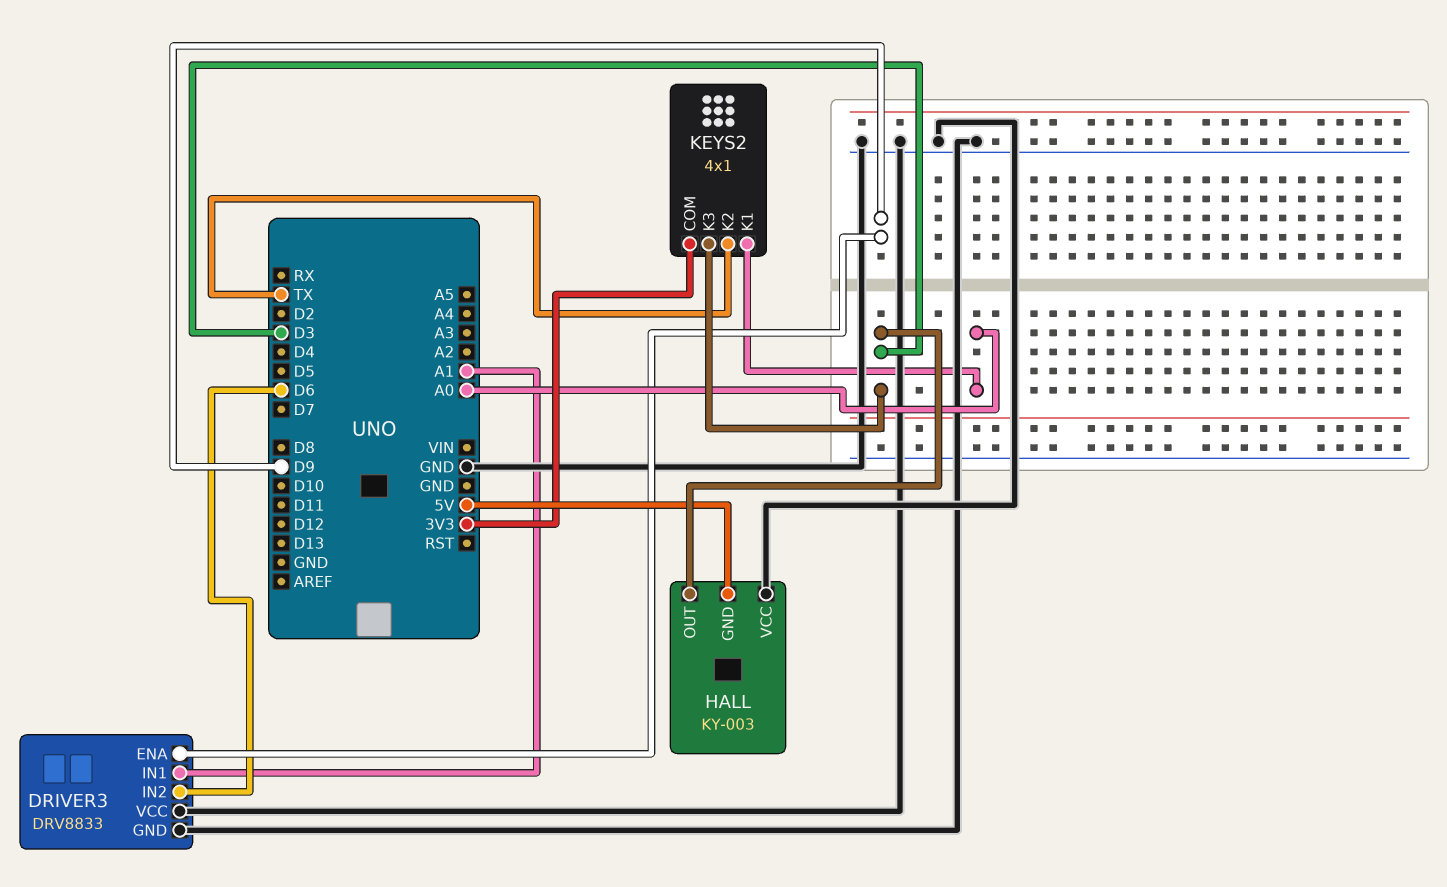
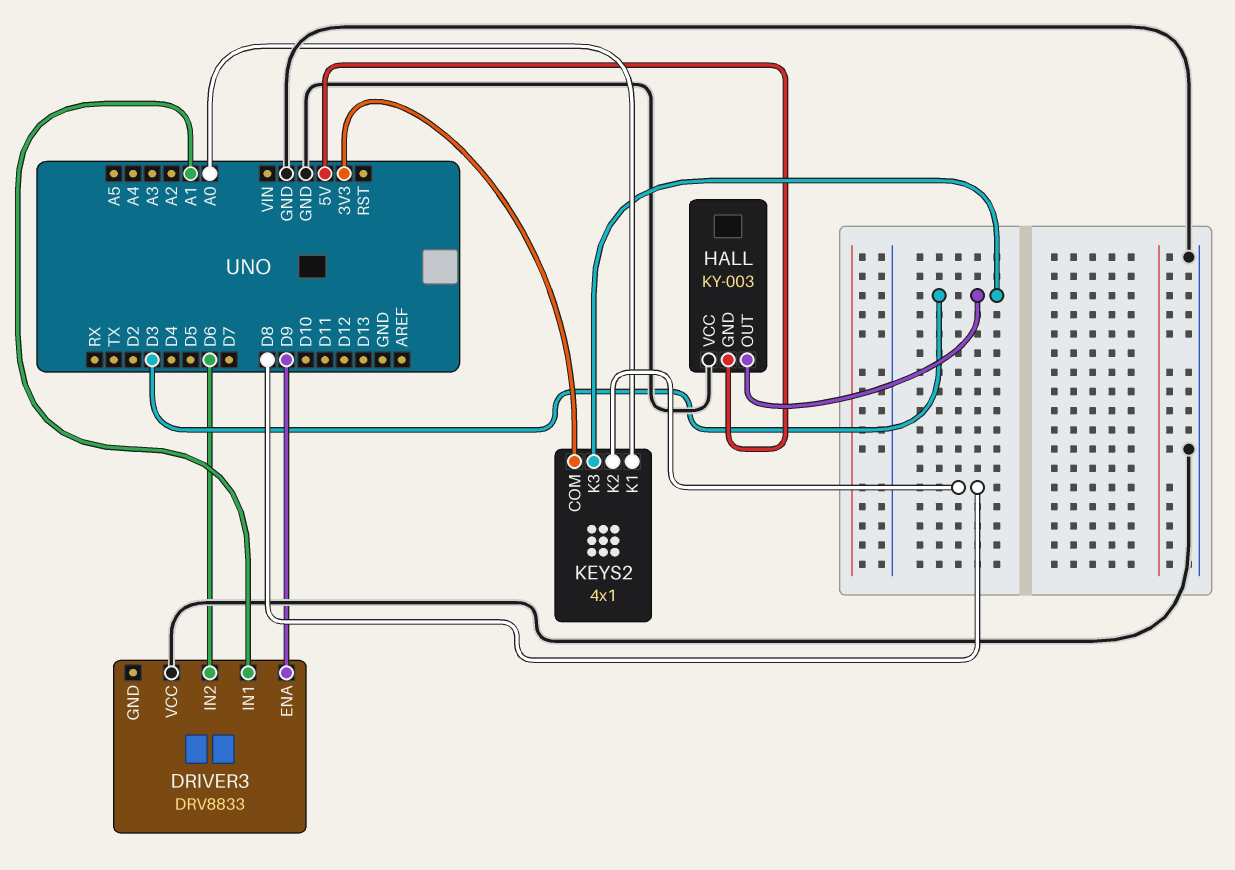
DRIVER3 pin GND: GND -> none
KEYS2 pin K2: TX -> D8

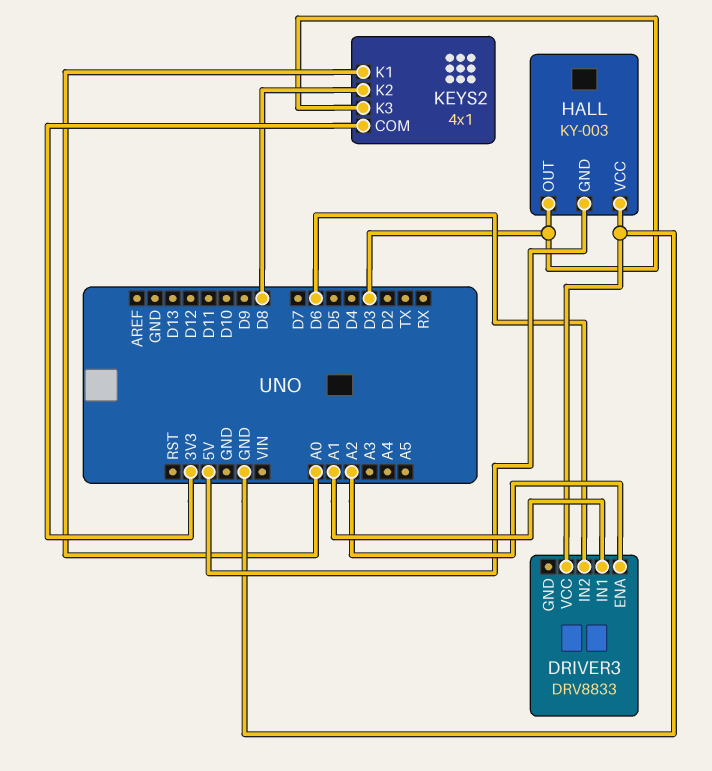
DRIVER3 pin ENA: D9 -> A2

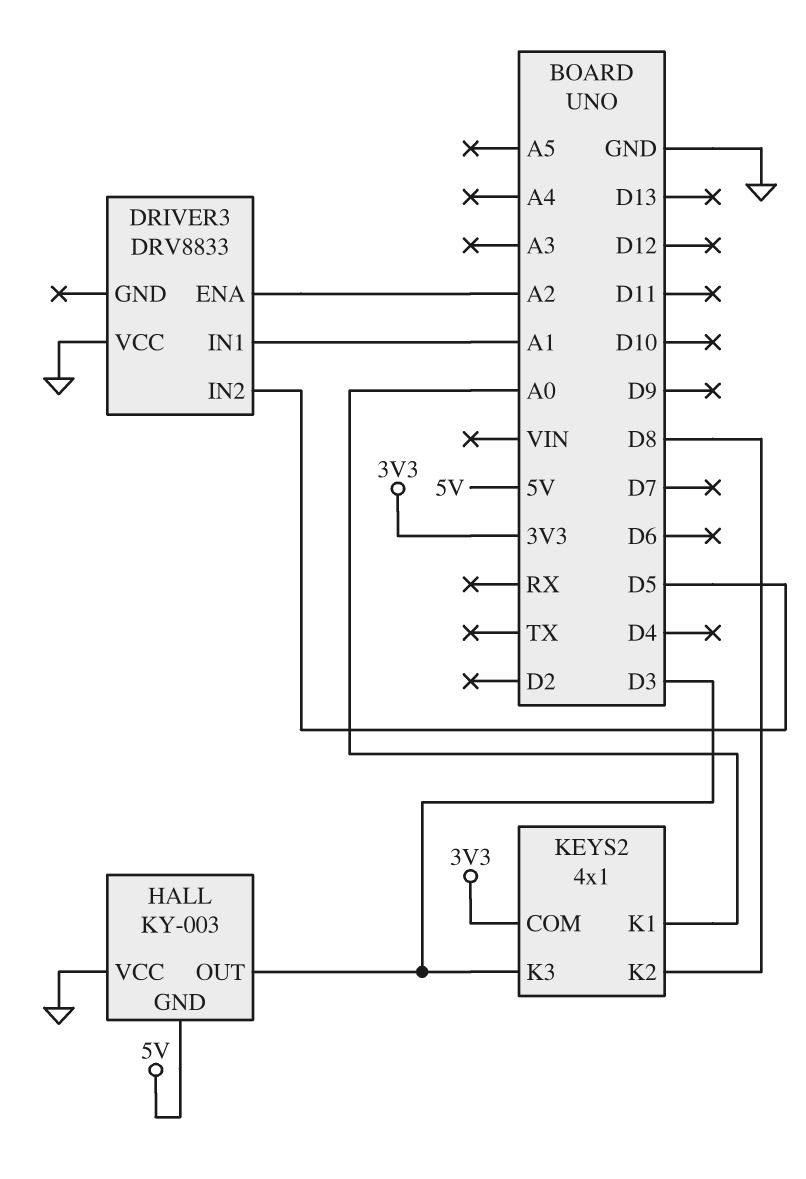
DRIVER3 pin IN2: D6 -> D5

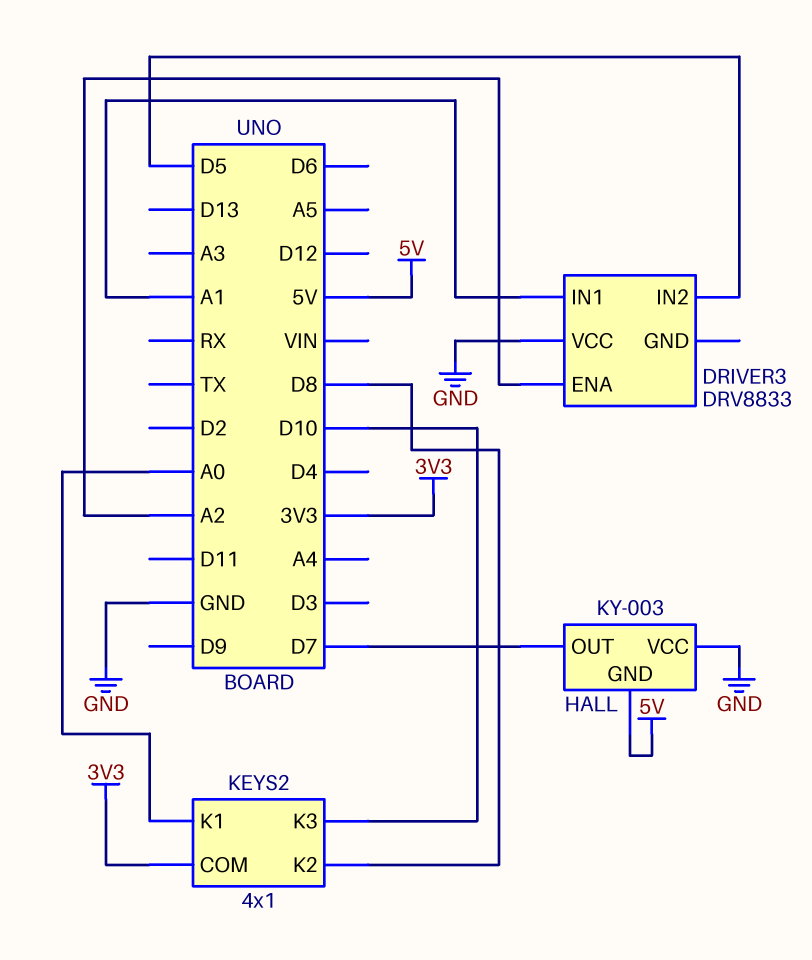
HALL pin OUT: D3 -> D7
KEYS2 pin K3: D3 -> D10

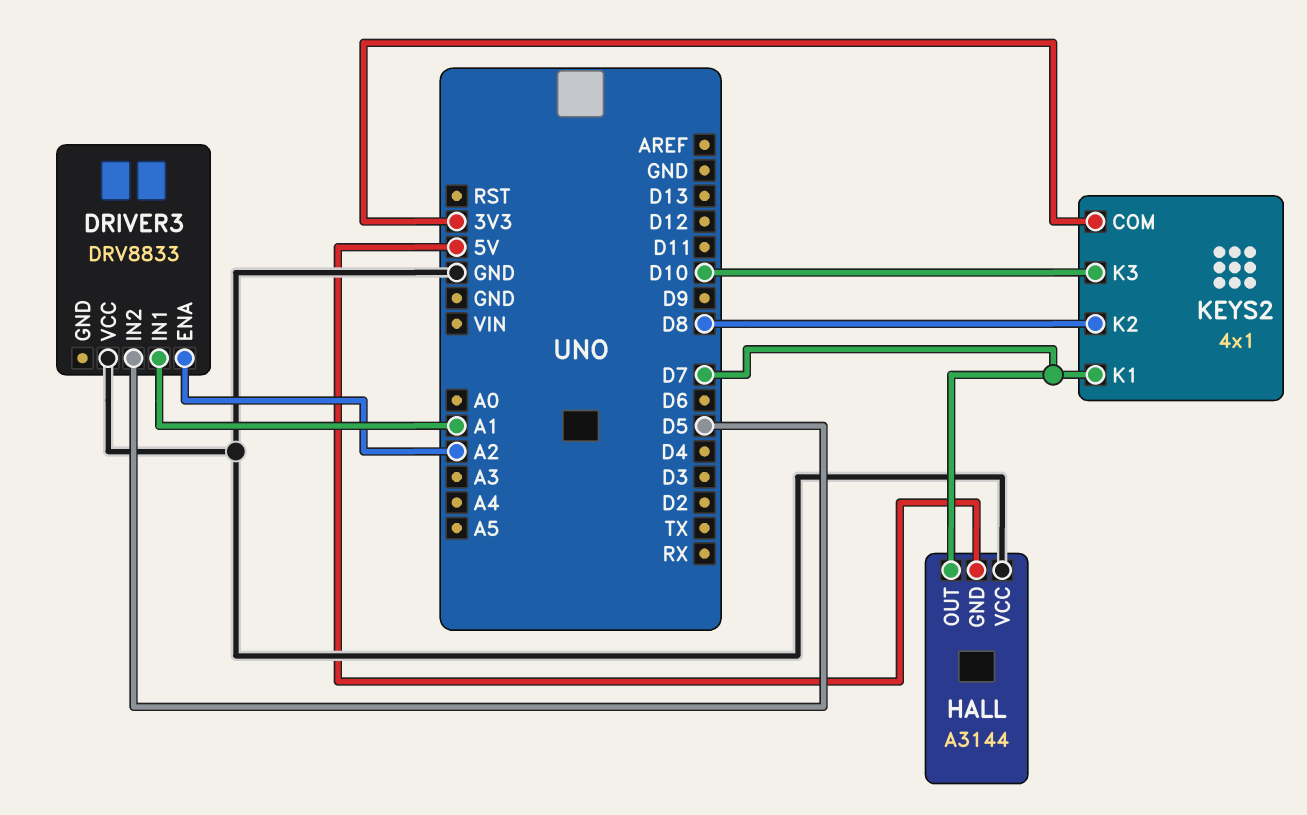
HALL: KY-003 -> A3144
KEYS2 pin K1: A0 -> D7

